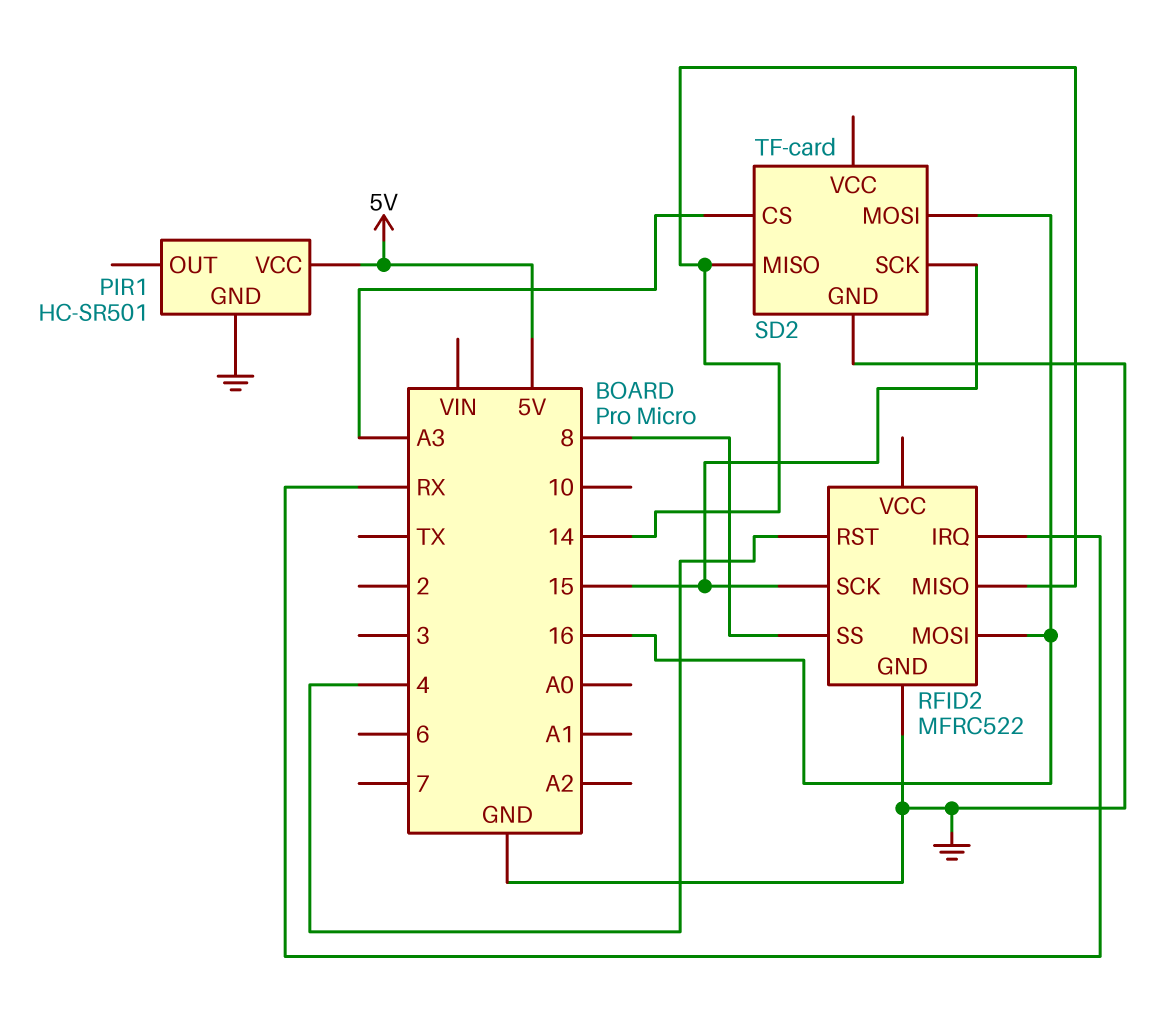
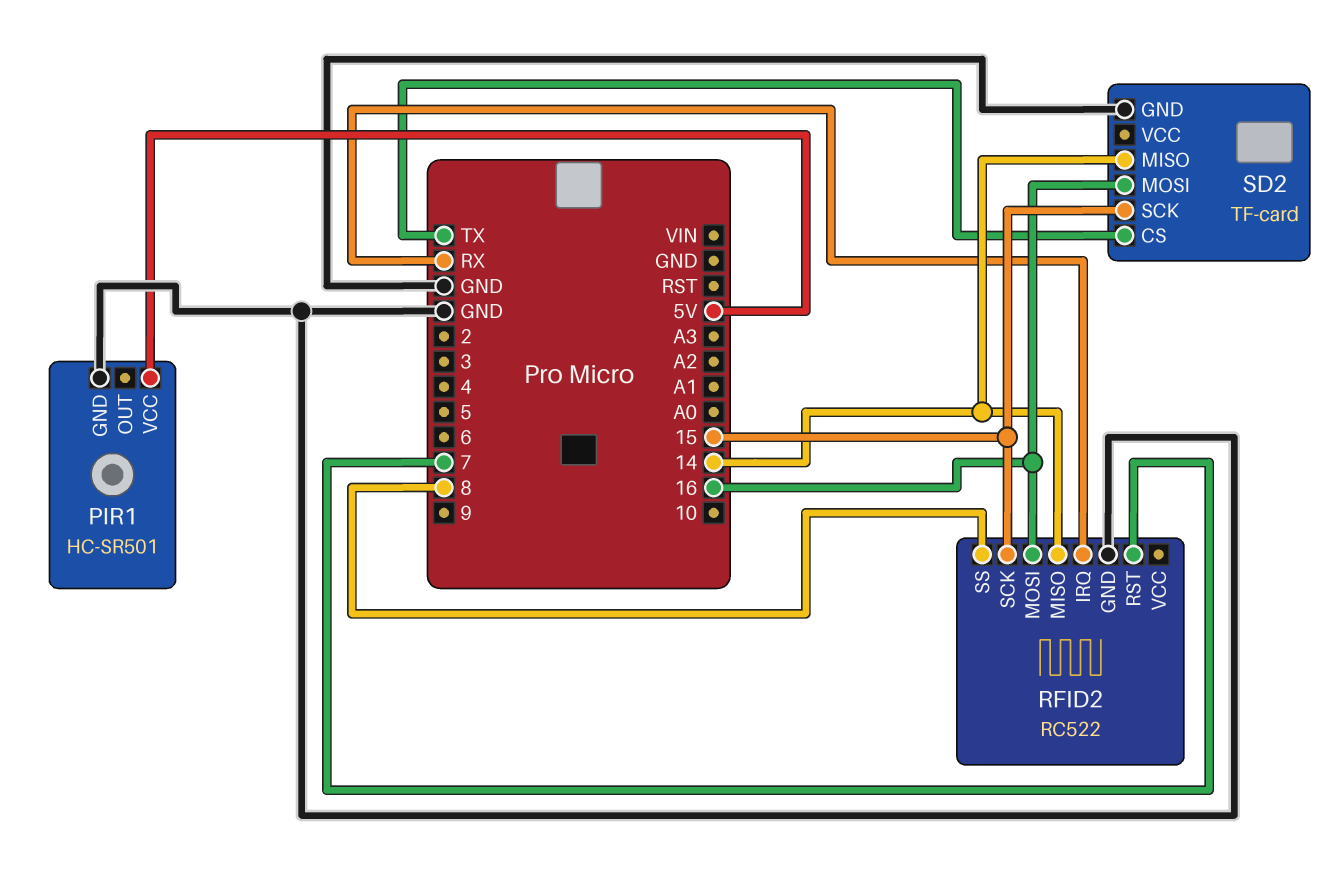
RFID2: MFRC522 -> RC522
RFID2 pin RST: 4 -> 7
SD2 pin CS: A3 -> TX

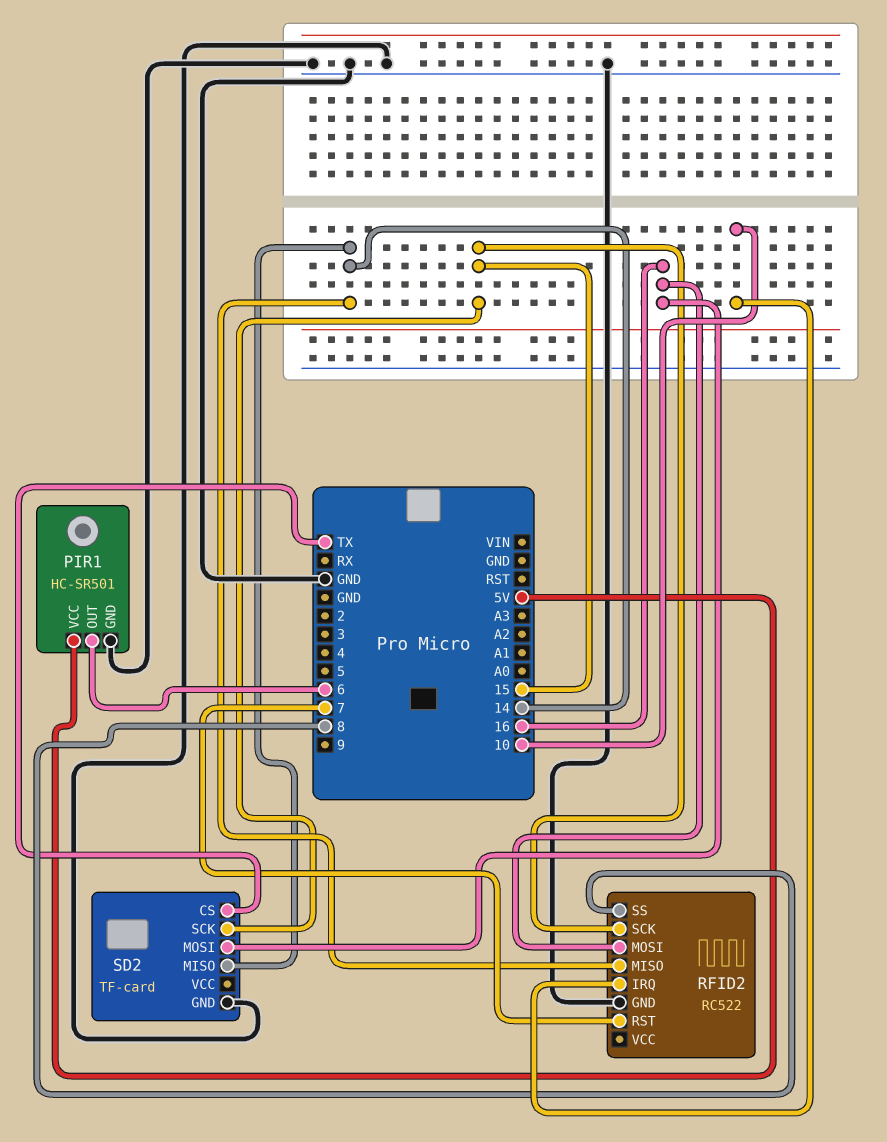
PIR1 pin OUT: none -> 6
RFID2 pin IRQ: RX -> 10

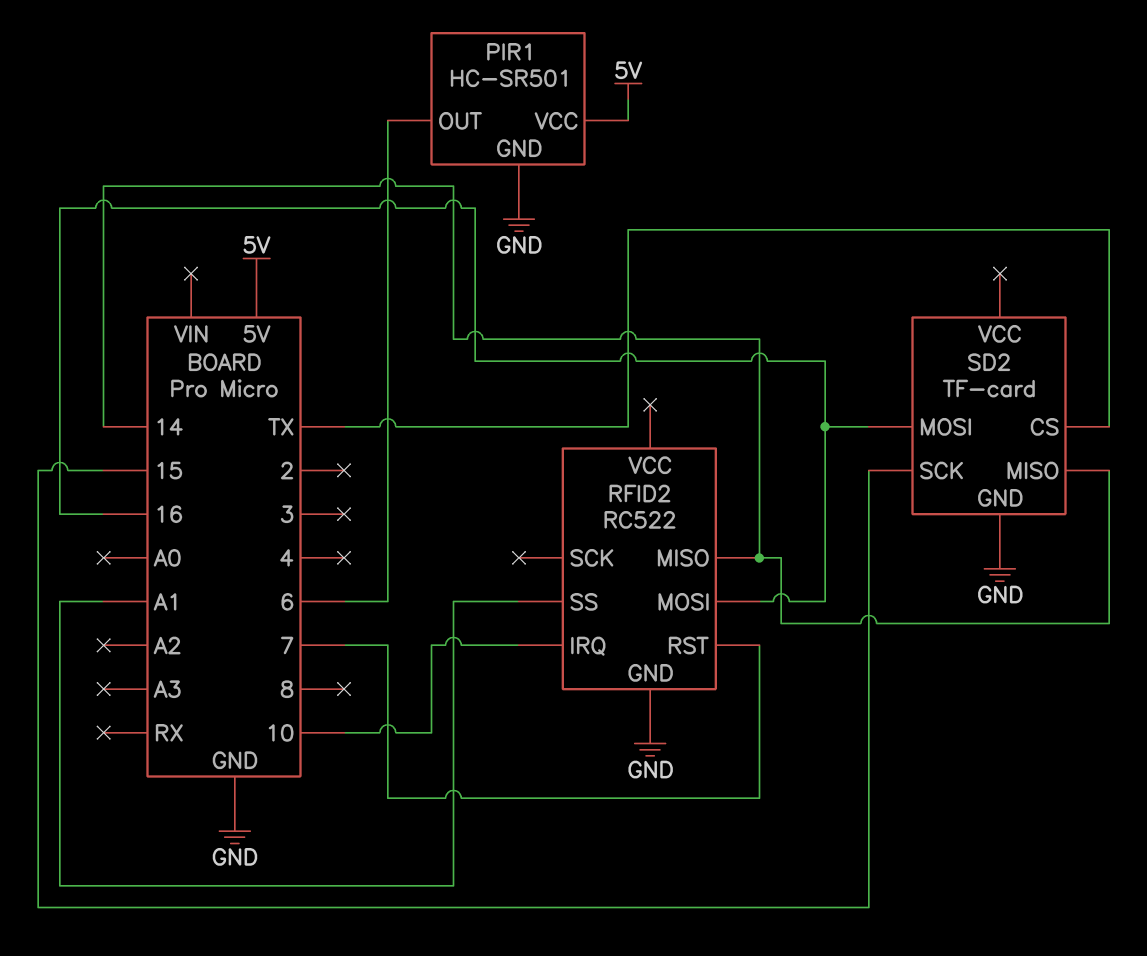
RFID2 pin SCK: 15 -> none
RFID2 pin SS: 8 -> A1

